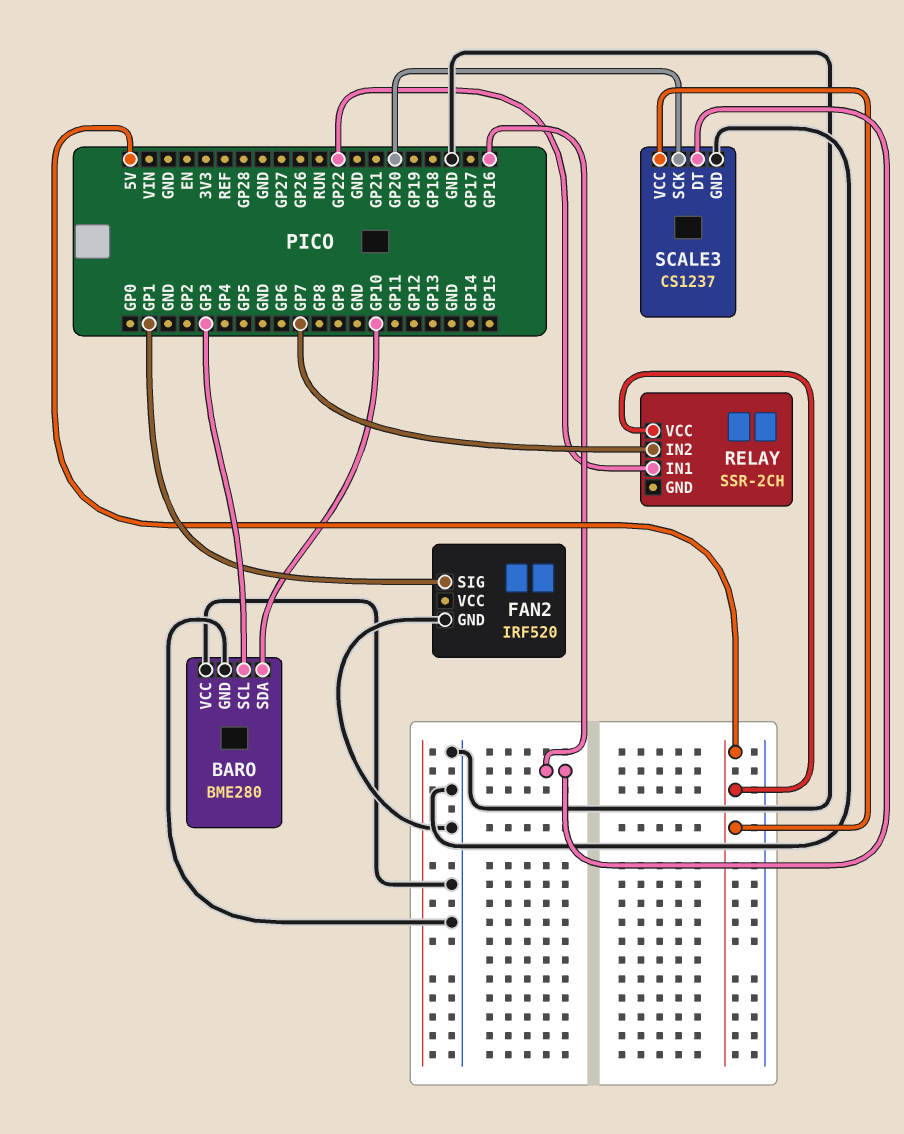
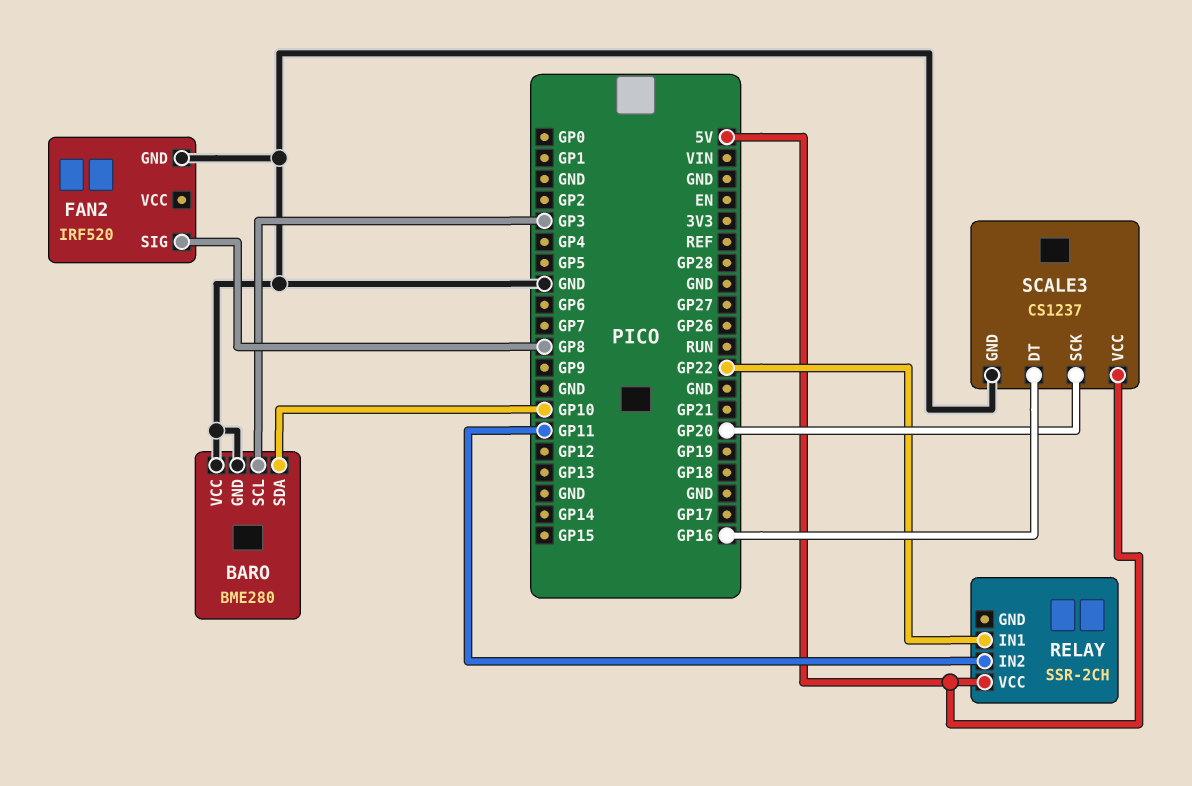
FAN2 pin SIG: GP1 -> GP8
RELAY pin IN2: GP7 -> GP11

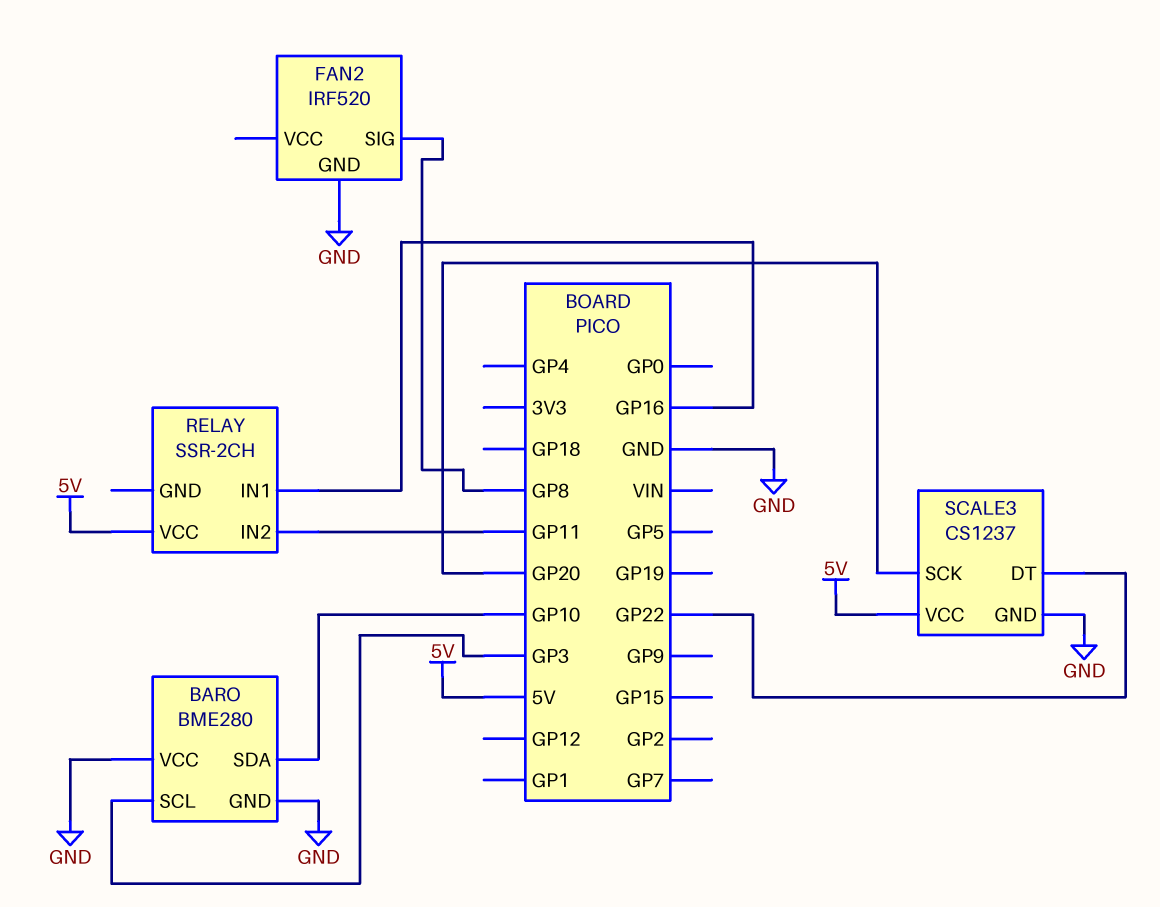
RELAY pin IN1: GP22 -> GP16
SCALE3 pin DT: GP16 -> GP22

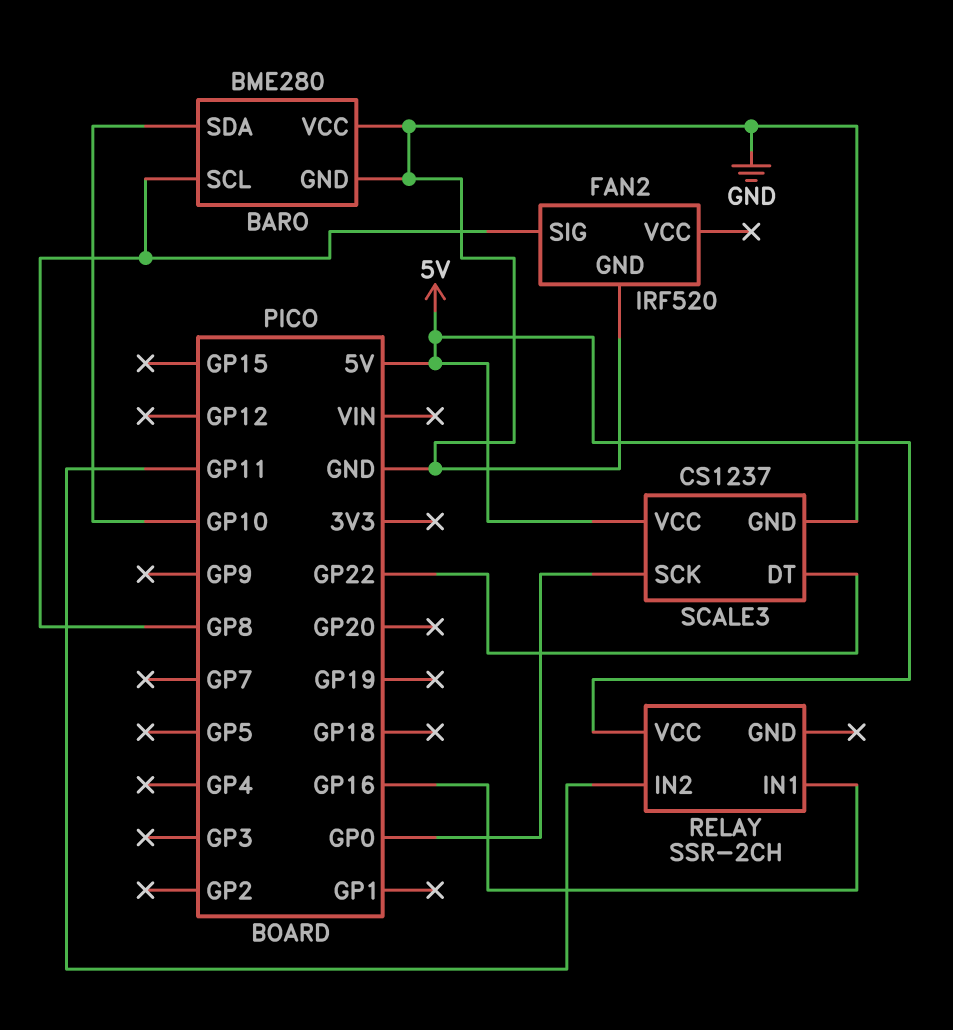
BARO pin SCL: GP3 -> GP8
SCALE3 pin SCK: GP20 -> GP0

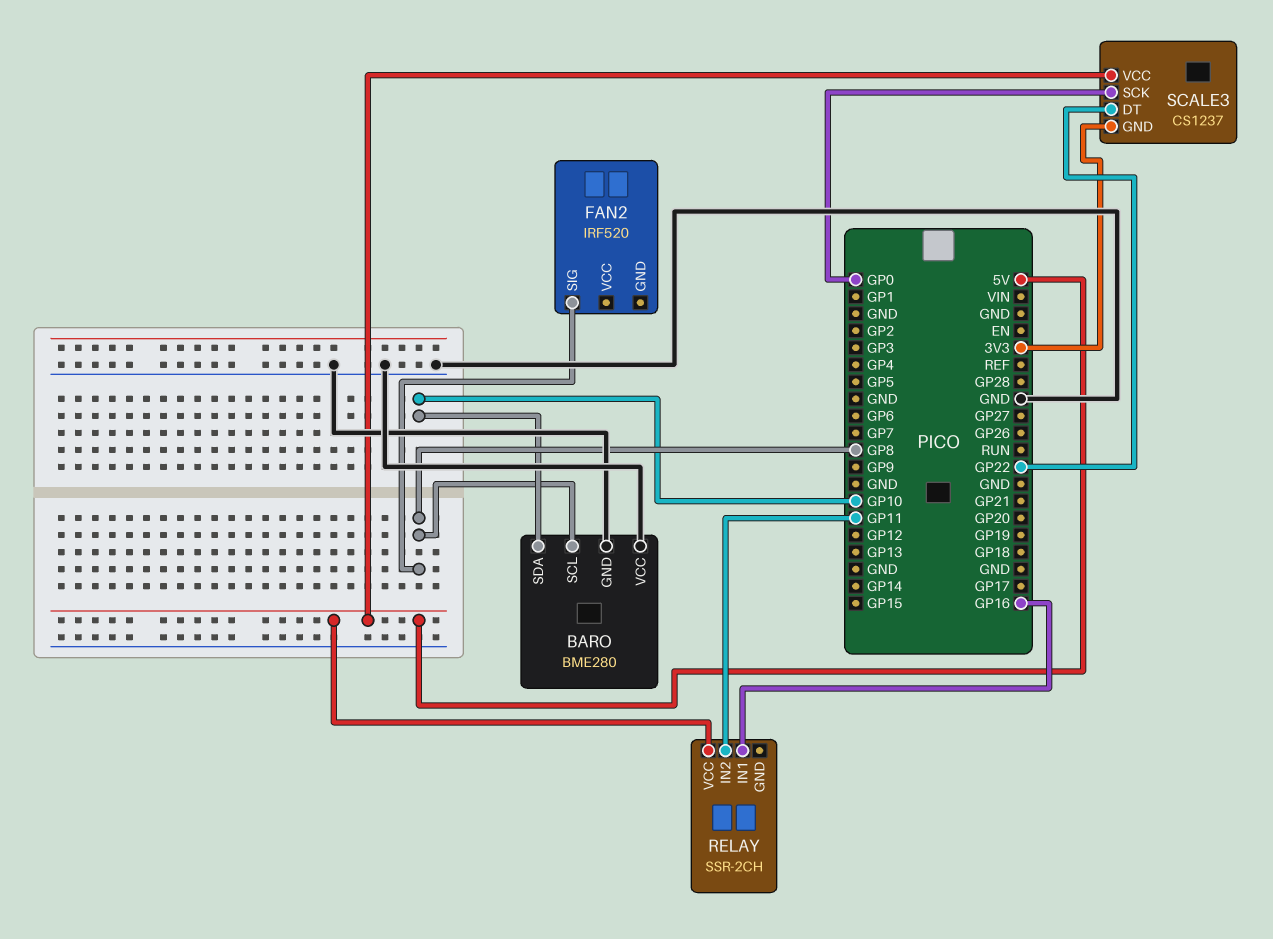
FAN2 pin GND: GND -> none
SCALE3 pin GND: GND -> 3V3

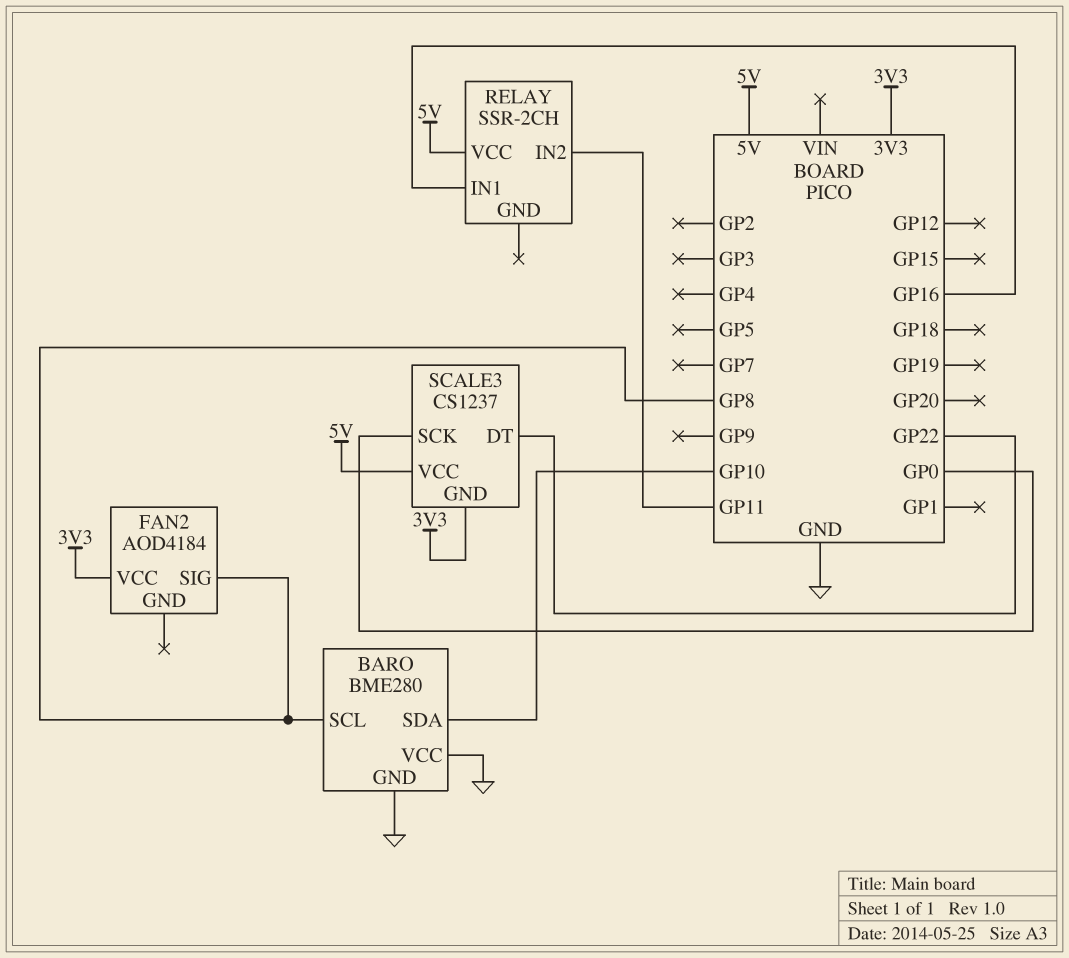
FAN2: IRF520 -> AOD4184
FAN2 pin VCC: none -> 3V3

